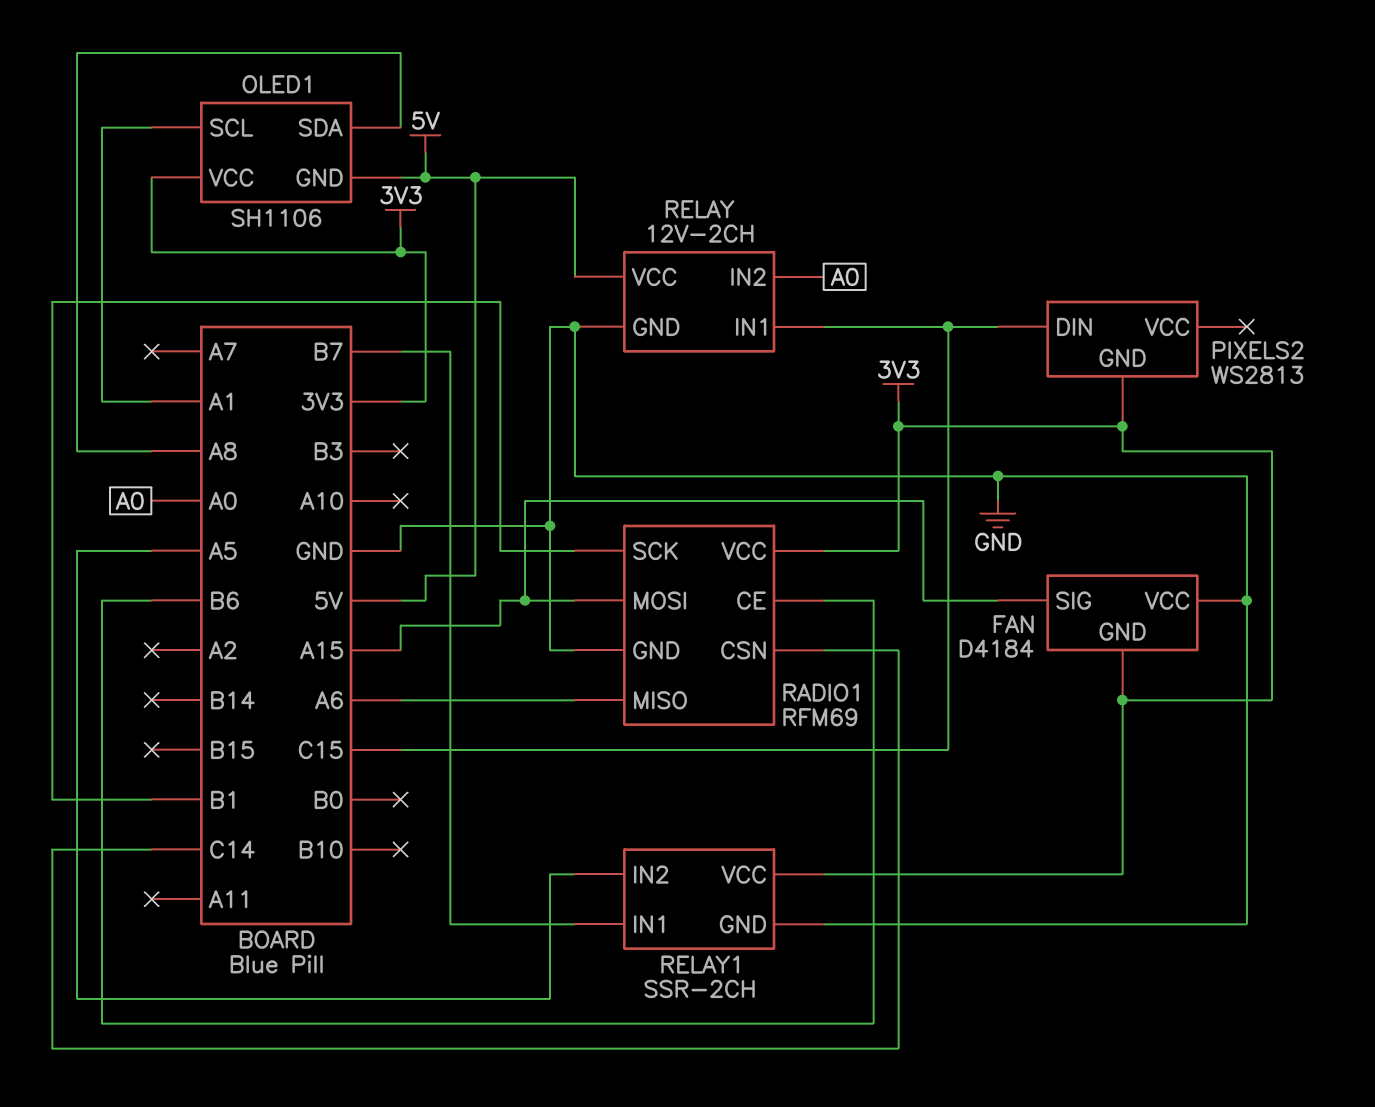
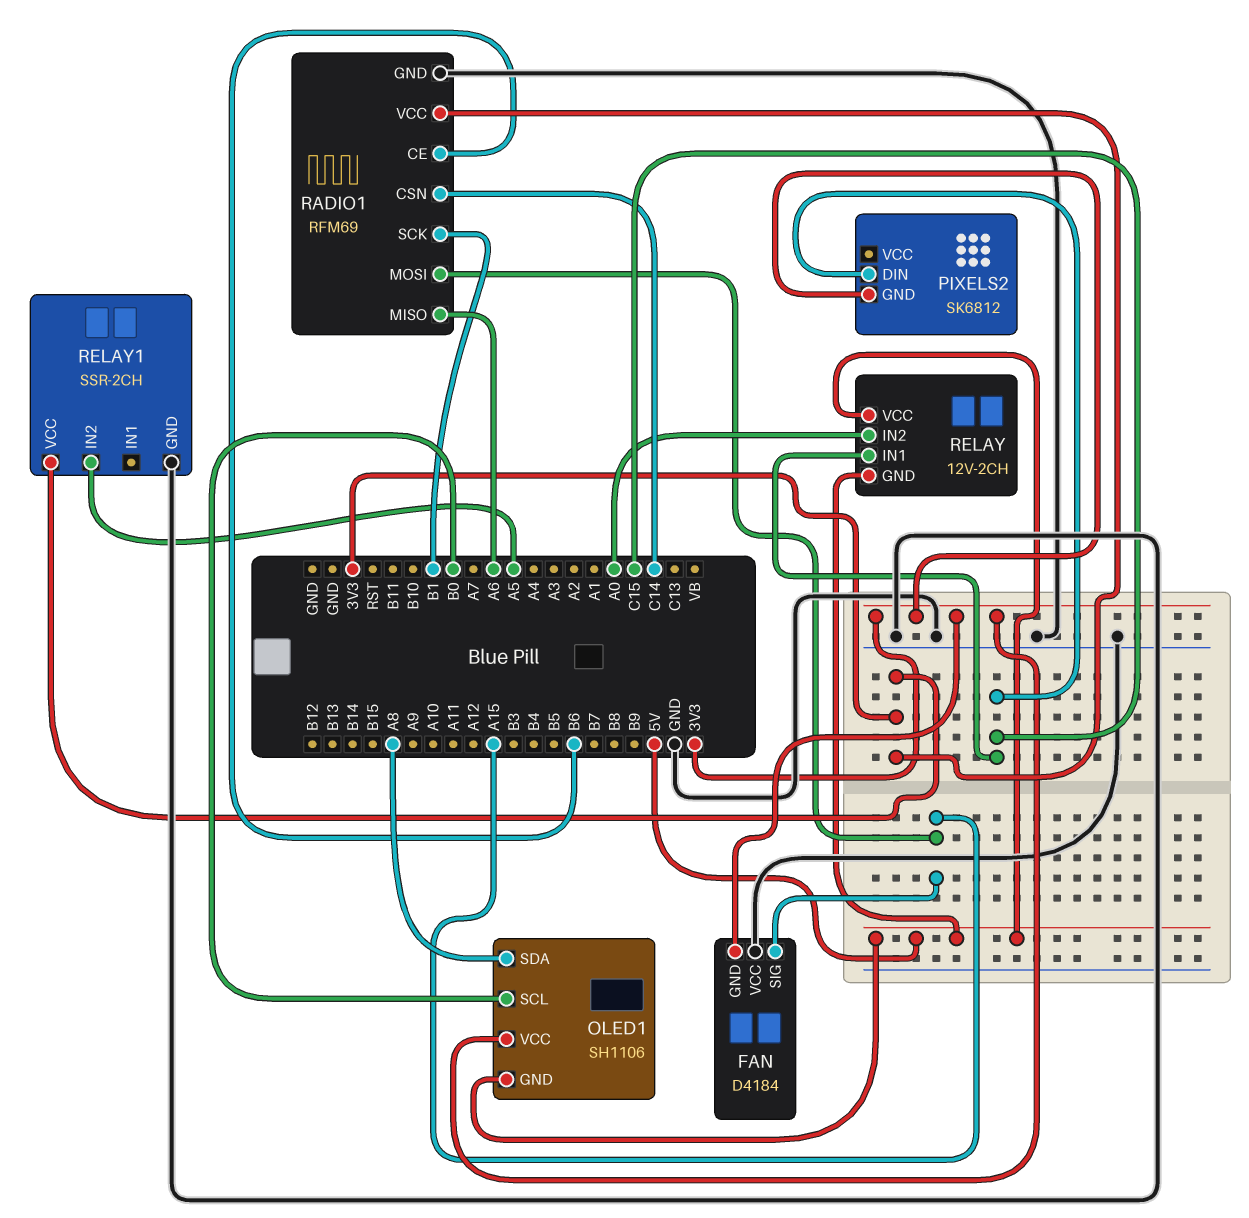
OLED1 pin SCL: A1 -> B0
PIXELS2: WS2813 -> SK6812
RELAY pin GND: GND -> 5V
RELAY1 pin IN1: B7 -> none

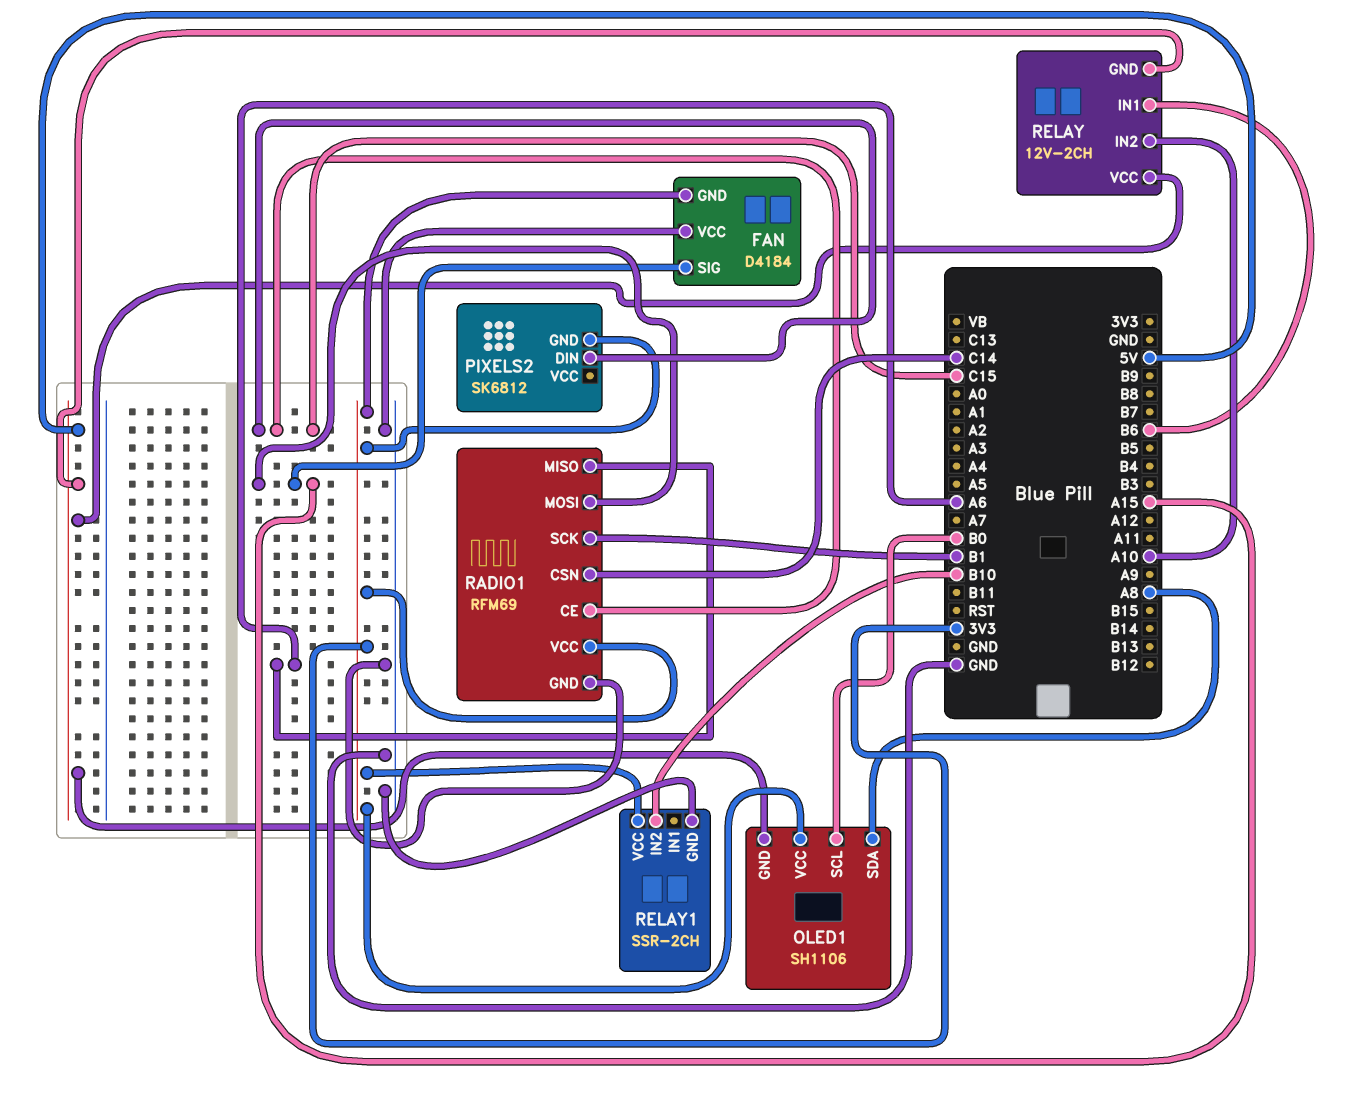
RADIO1 pin CE: B6 -> C15
RELAY pin IN1: C15 -> B6
RELAY pin IN2: A0 -> A10
RELAY1 pin IN2: A5 -> B10

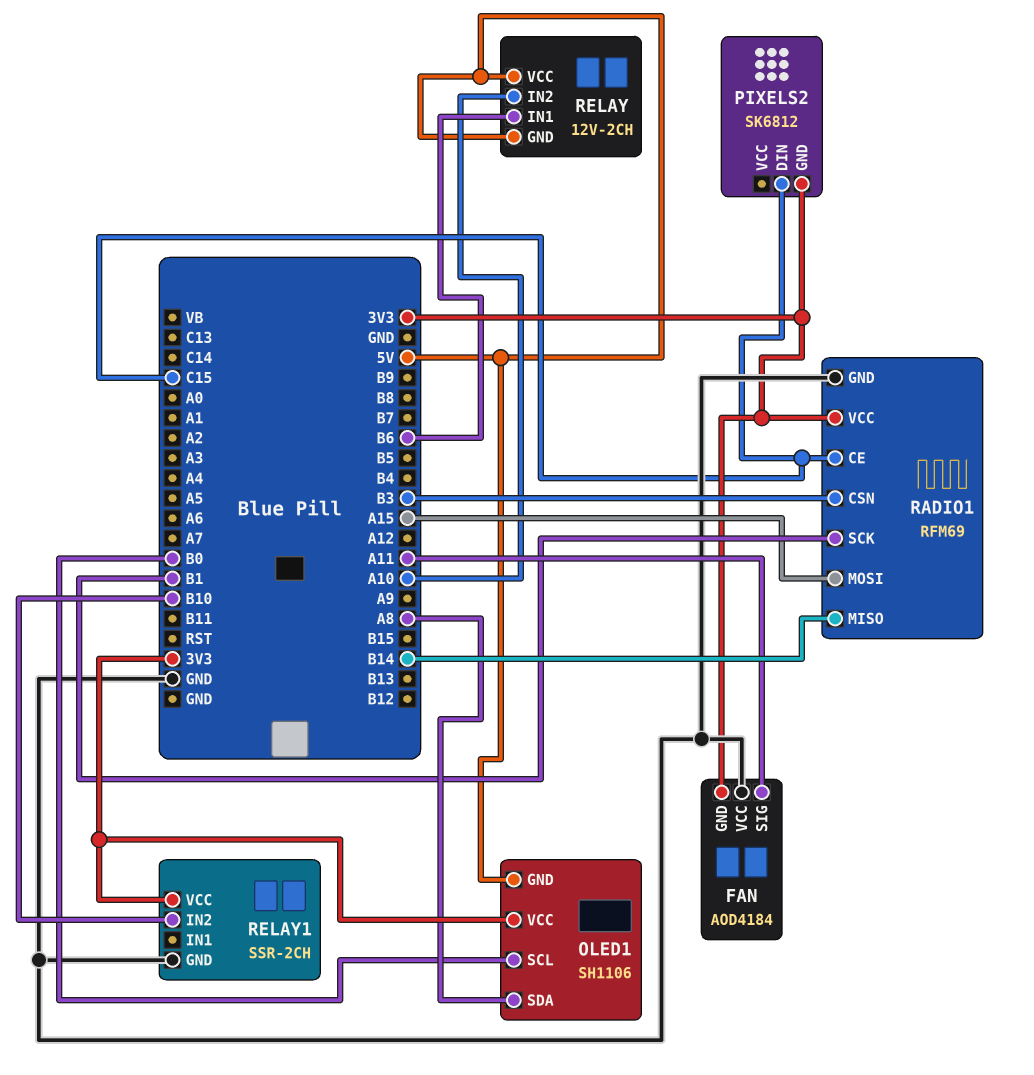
FAN: D4184 -> AOD4184
FAN pin SIG: A15 -> A11
RADIO1 pin CSN: C14 -> B3
RADIO1 pin MISO: A6 -> B14

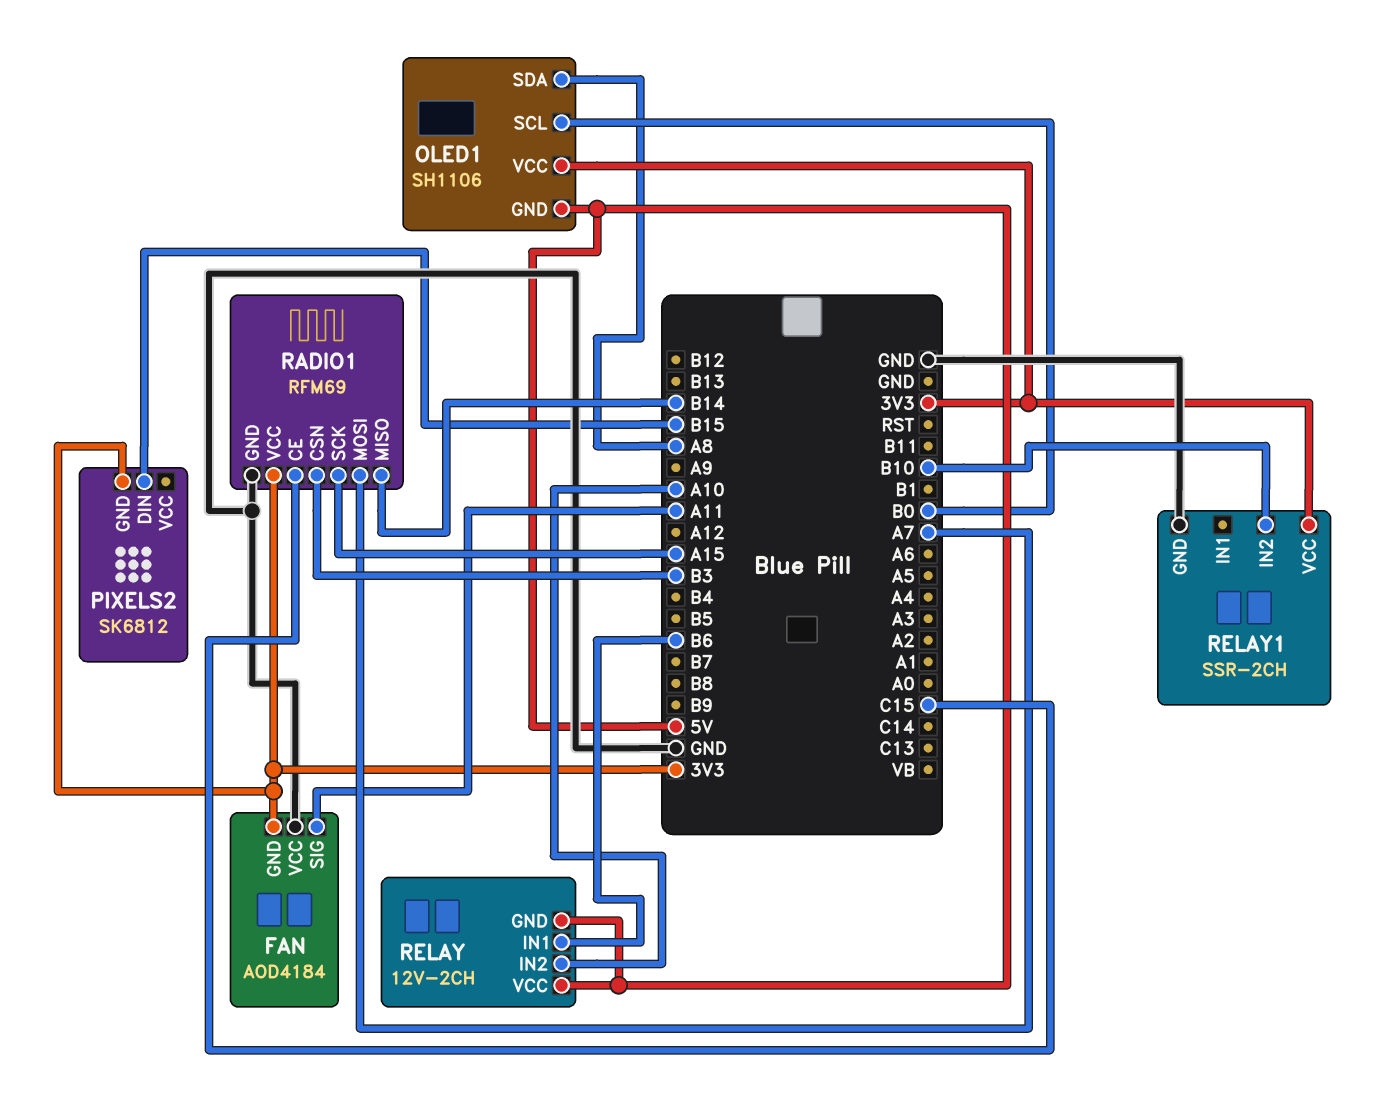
PIXELS2 pin DIN: C15 -> B15
RADIO1 pin MOSI: A15 -> A7
RADIO1 pin SCK: B1 -> A15

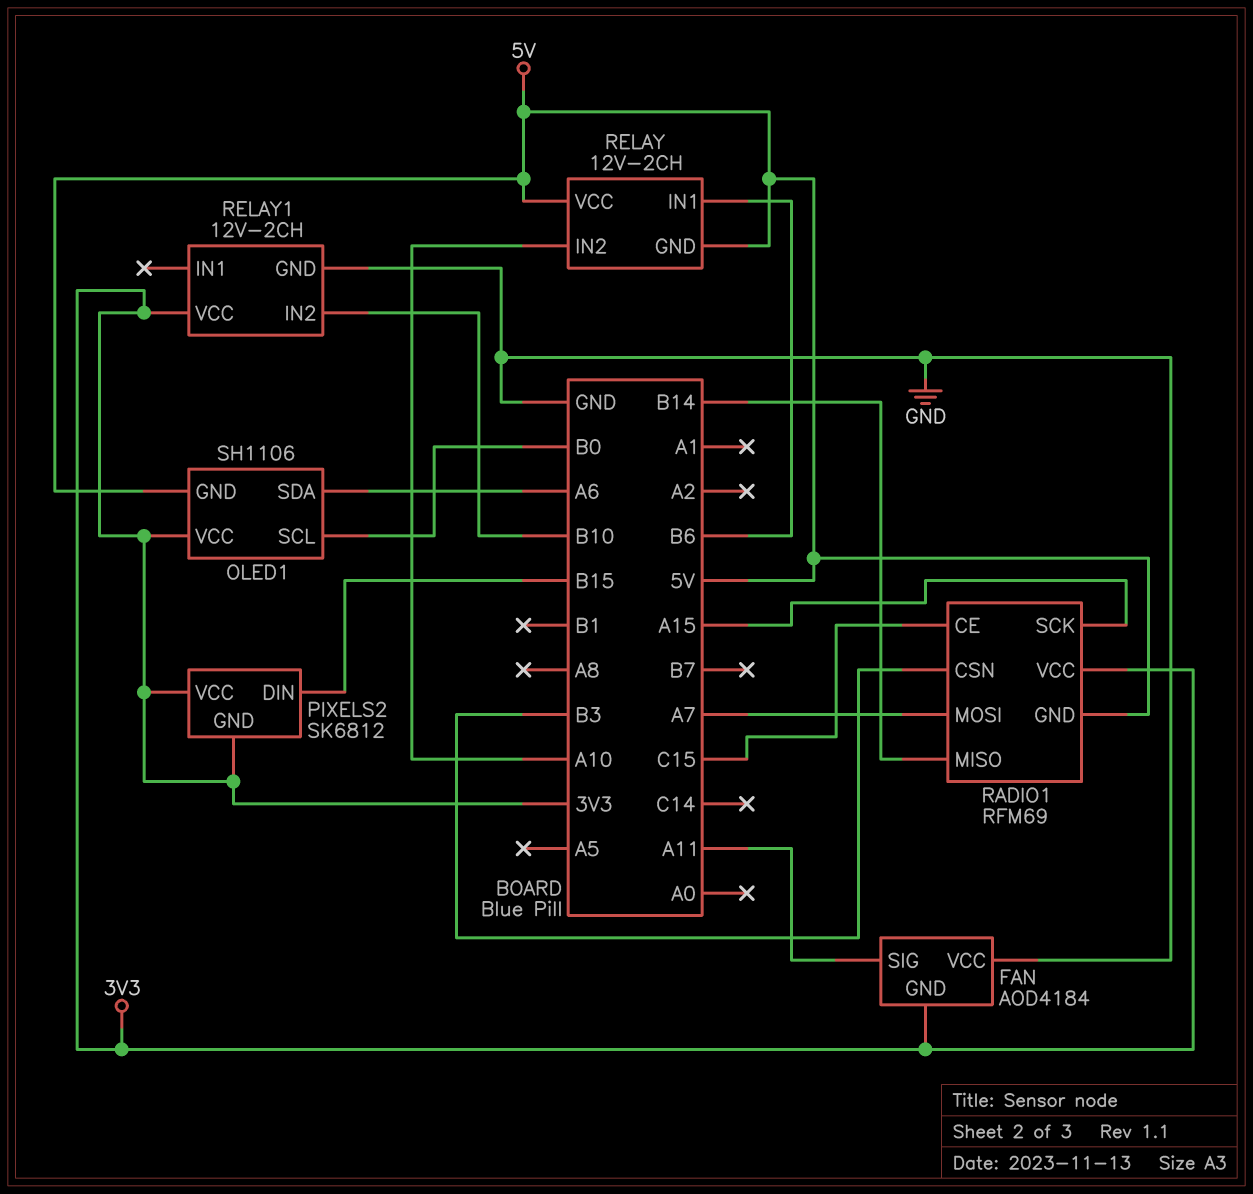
OLED1 pin SDA: A8 -> A6
PIXELS2 pin VCC: none -> 3V3
RADIO1 pin GND: GND -> 5V
RELAY1: SSR-2CH -> 12V-2CH

